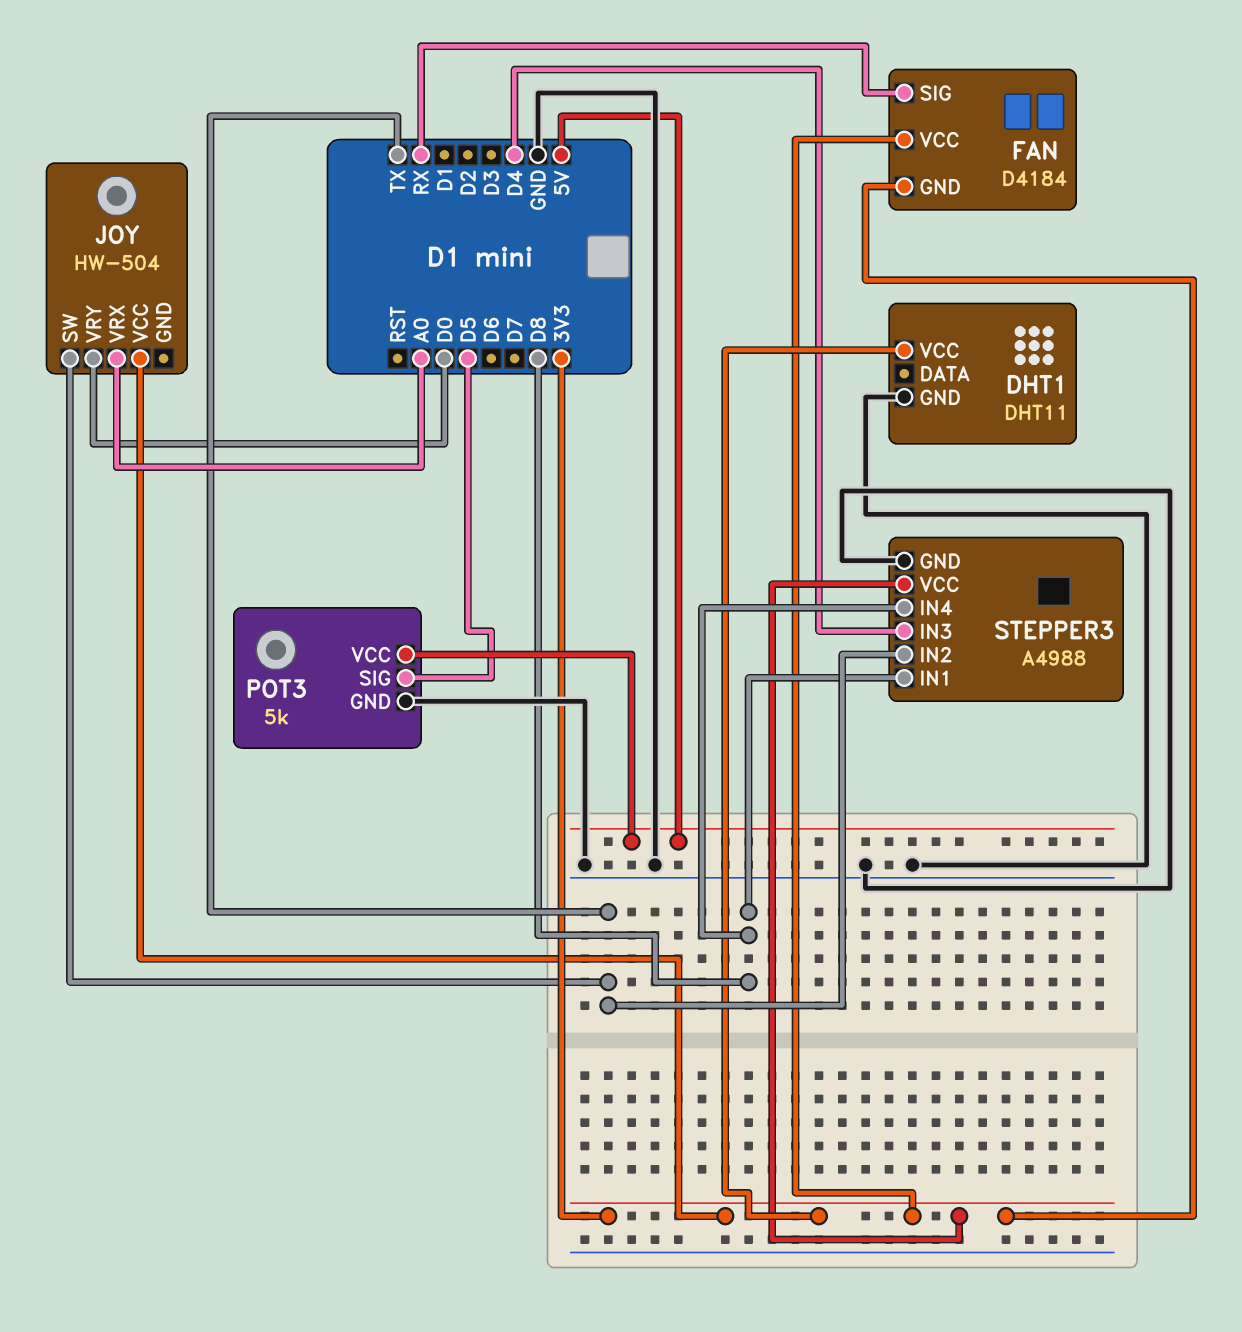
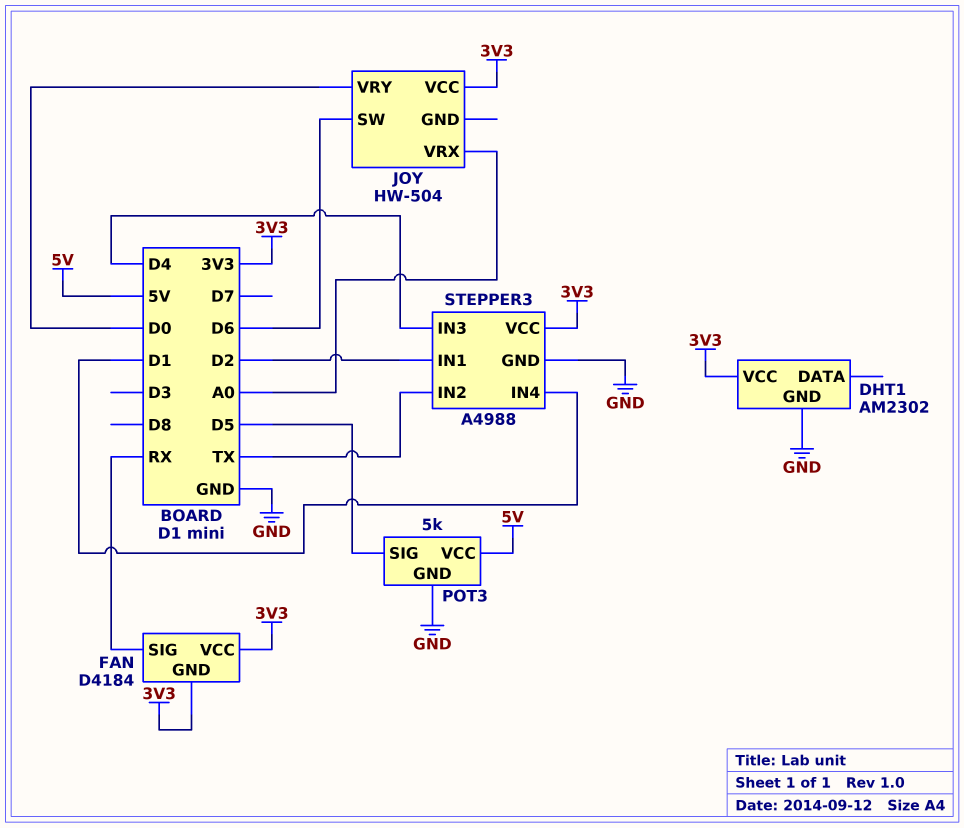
DHT1: DHT11 -> AM2302
JOY pin SW: TX -> D6
STEPPER3 pin IN1: D8 -> D2
STEPPER3 pin IN4: D8 -> D1

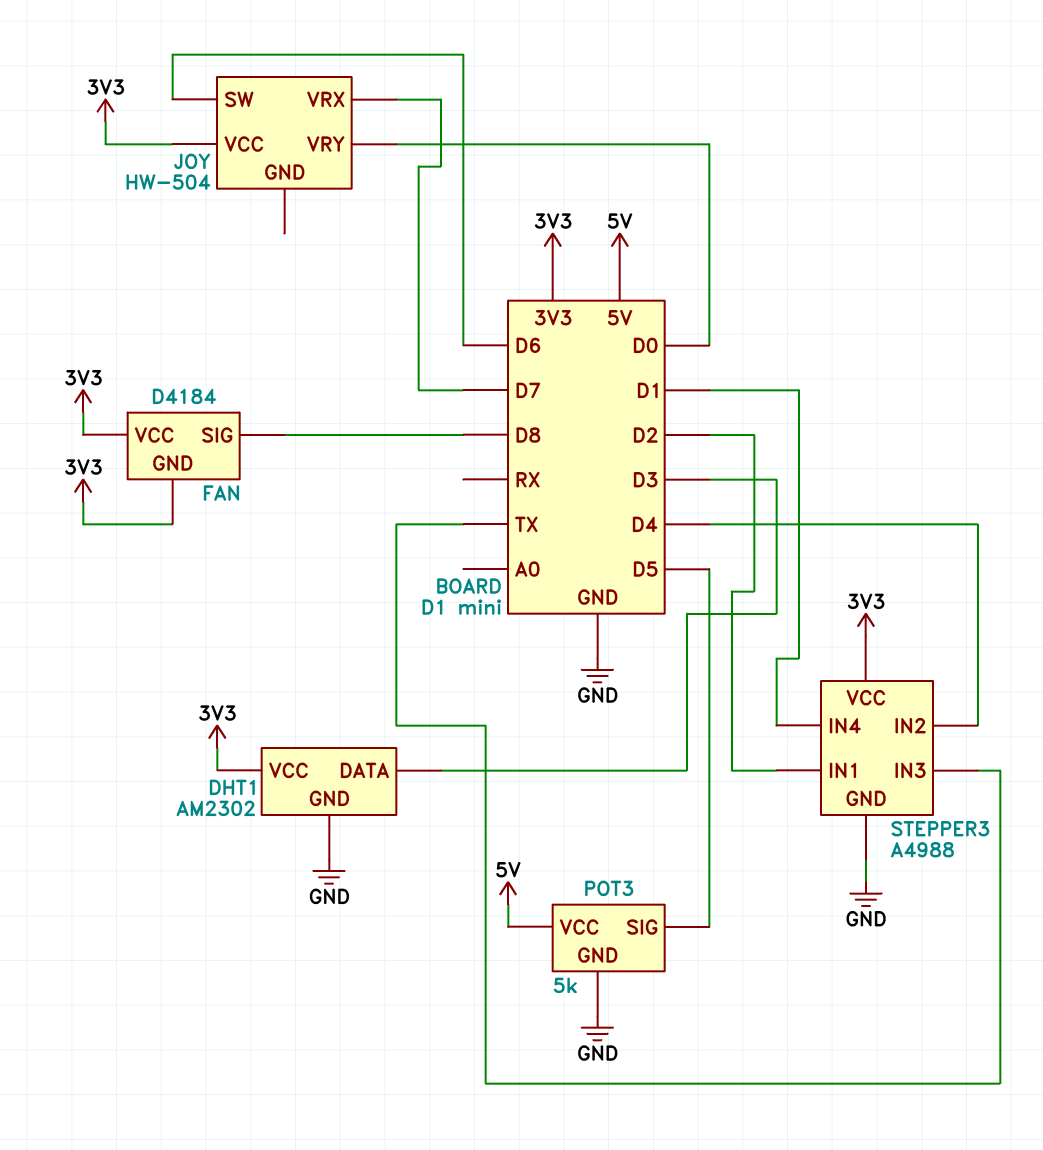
DHT1 pin DATA: none -> D3
FAN pin SIG: RX -> D8
JOY pin VRX: A0 -> D7
STEPPER3 pin IN2: TX -> D4
STEPPER3 pin IN3: D4 -> TX

